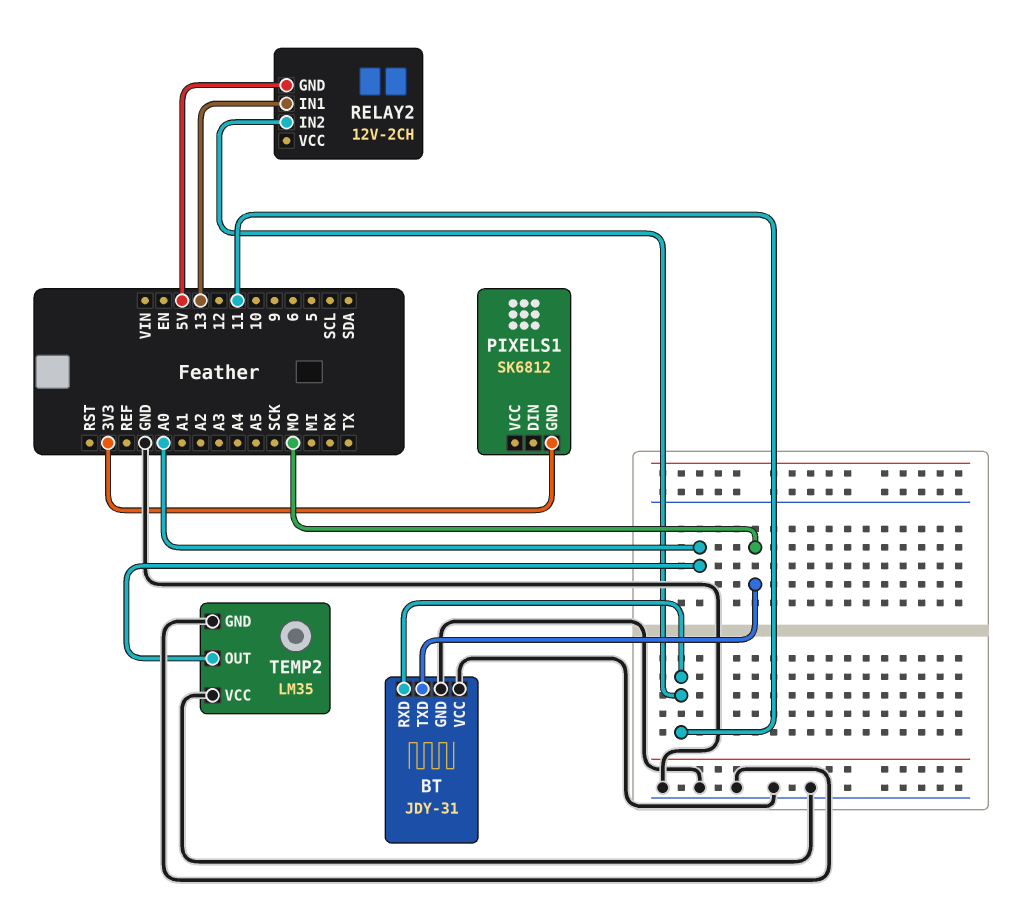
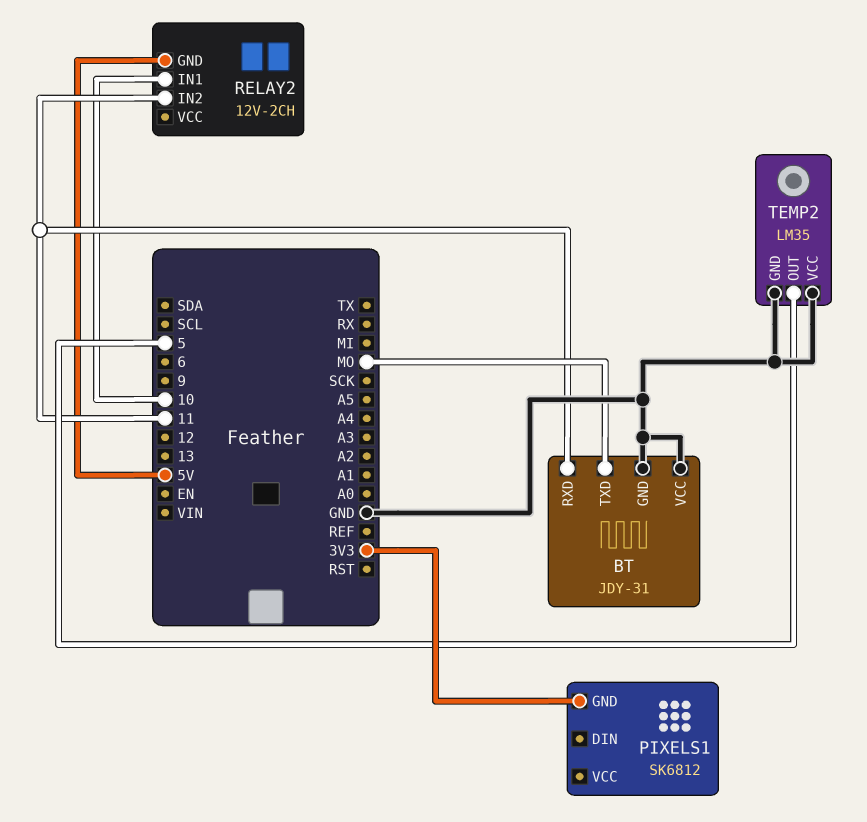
RELAY2 pin IN1: 13 -> 10
TEMP2 pin OUT: A0 -> 5

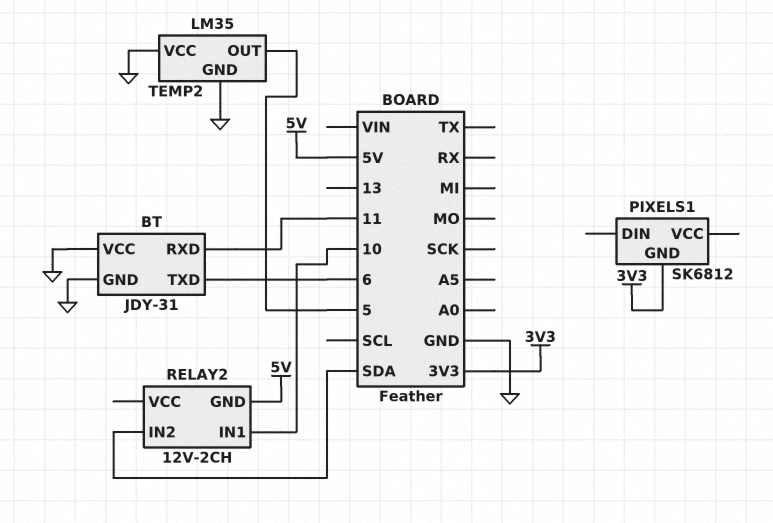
BT pin TXD: MO -> 6
RELAY2 pin IN2: 11 -> SDA

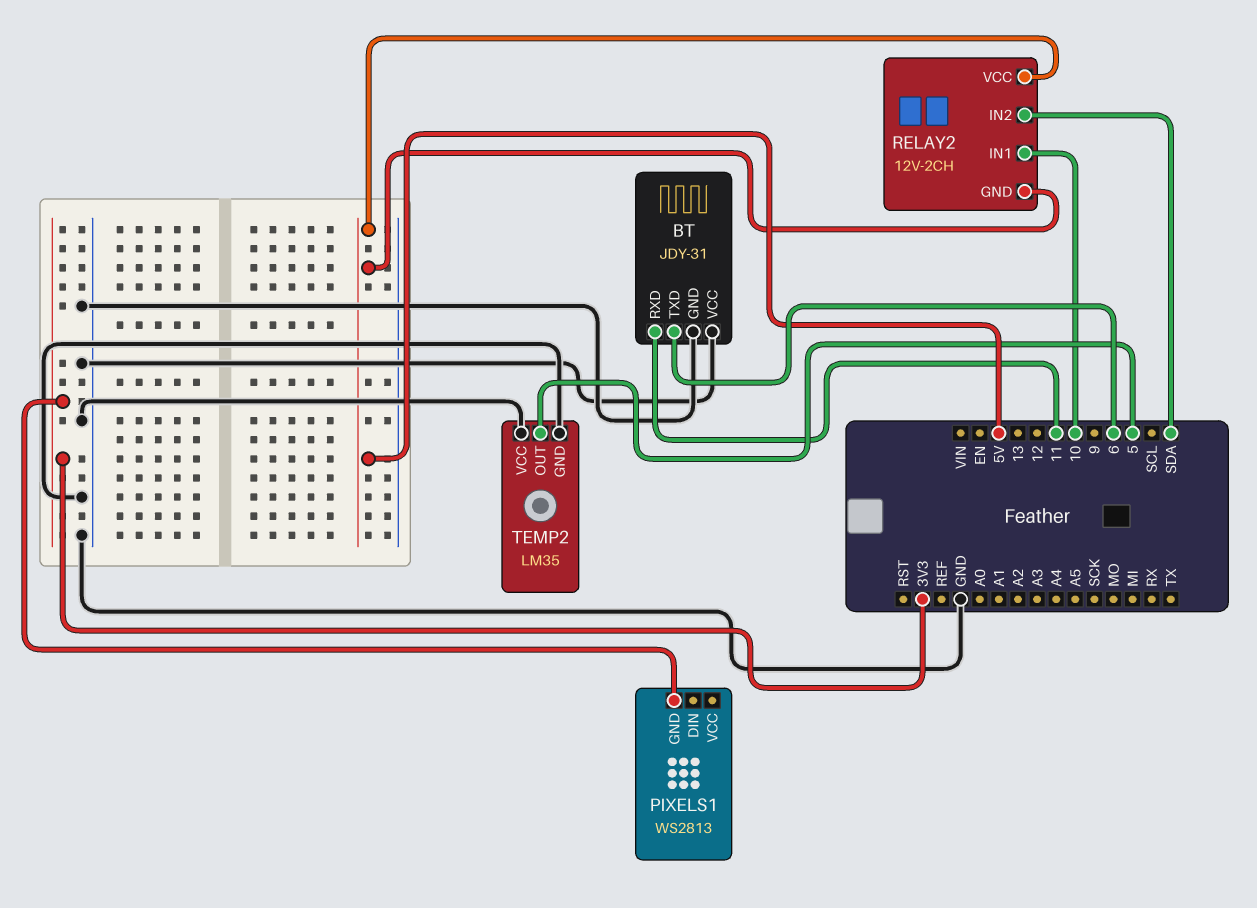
PIXELS1: SK6812 -> WS2813
RELAY2 pin VCC: none -> 5V

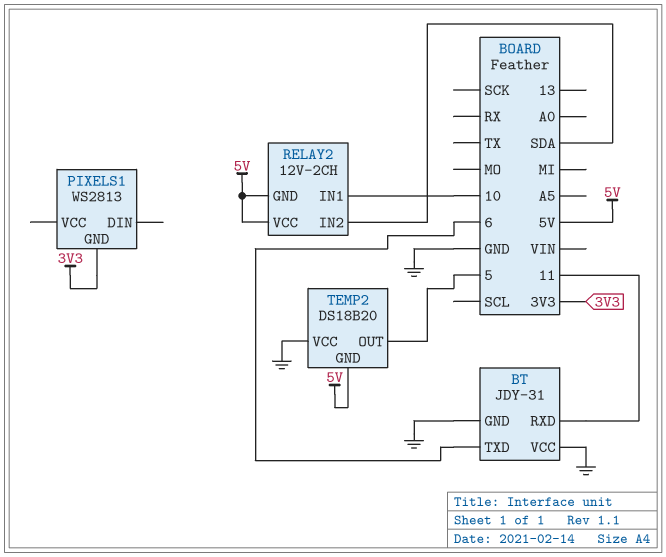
TEMP2: LM35 -> DS18B20
TEMP2 pin GND: GND -> 5V

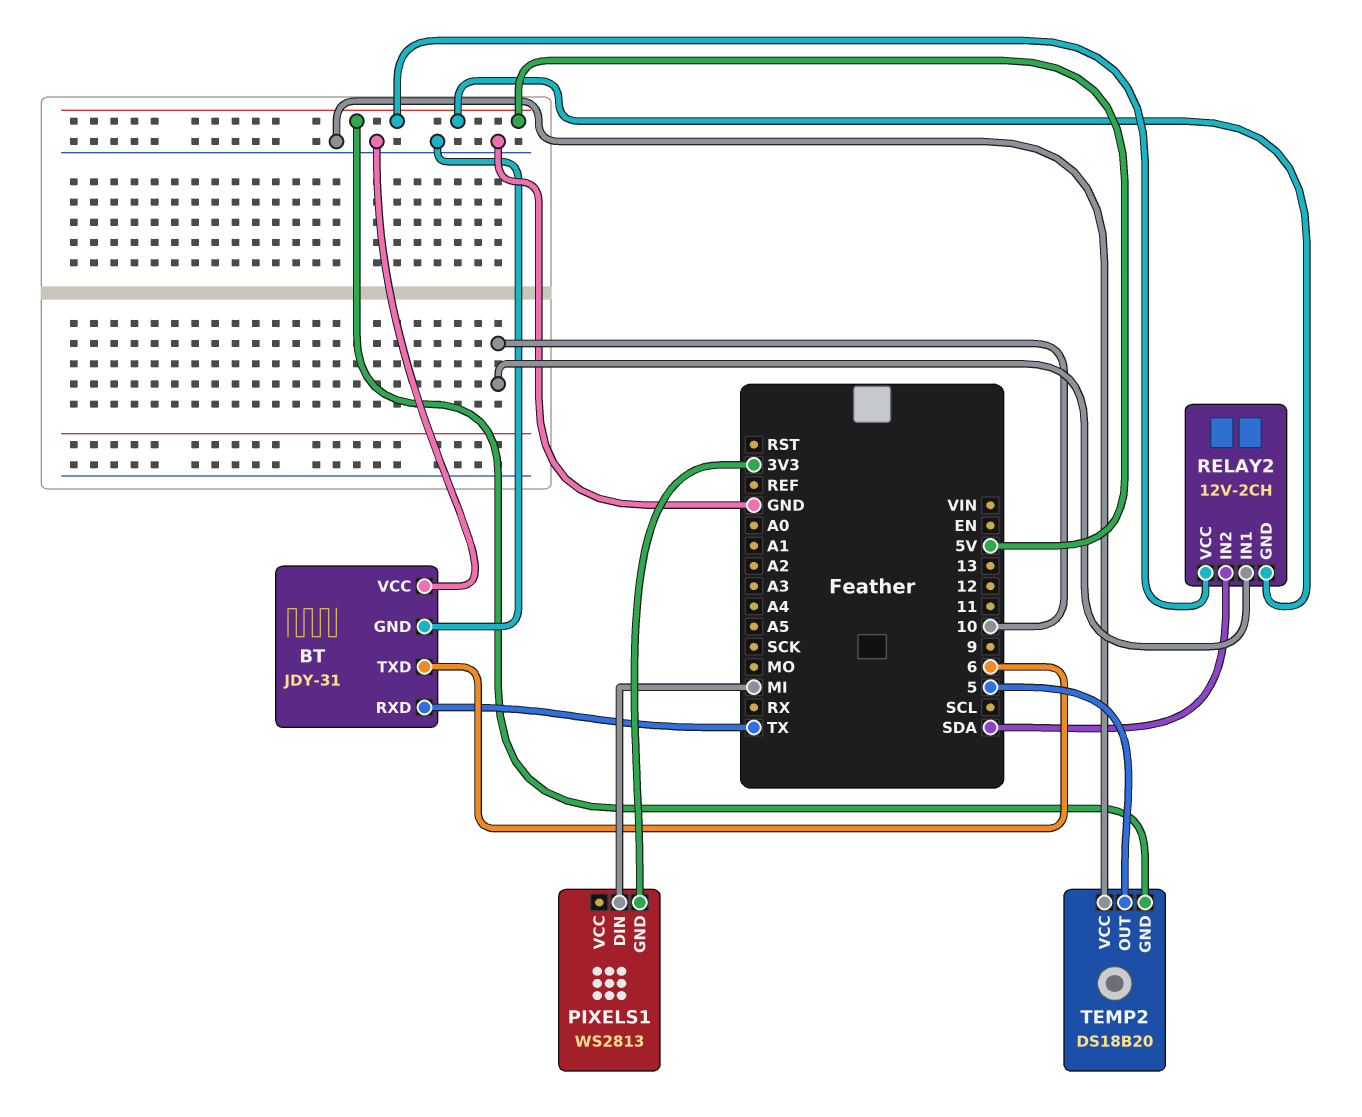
BT pin RXD: 11 -> TX
PIXELS1 pin DIN: none -> MI

